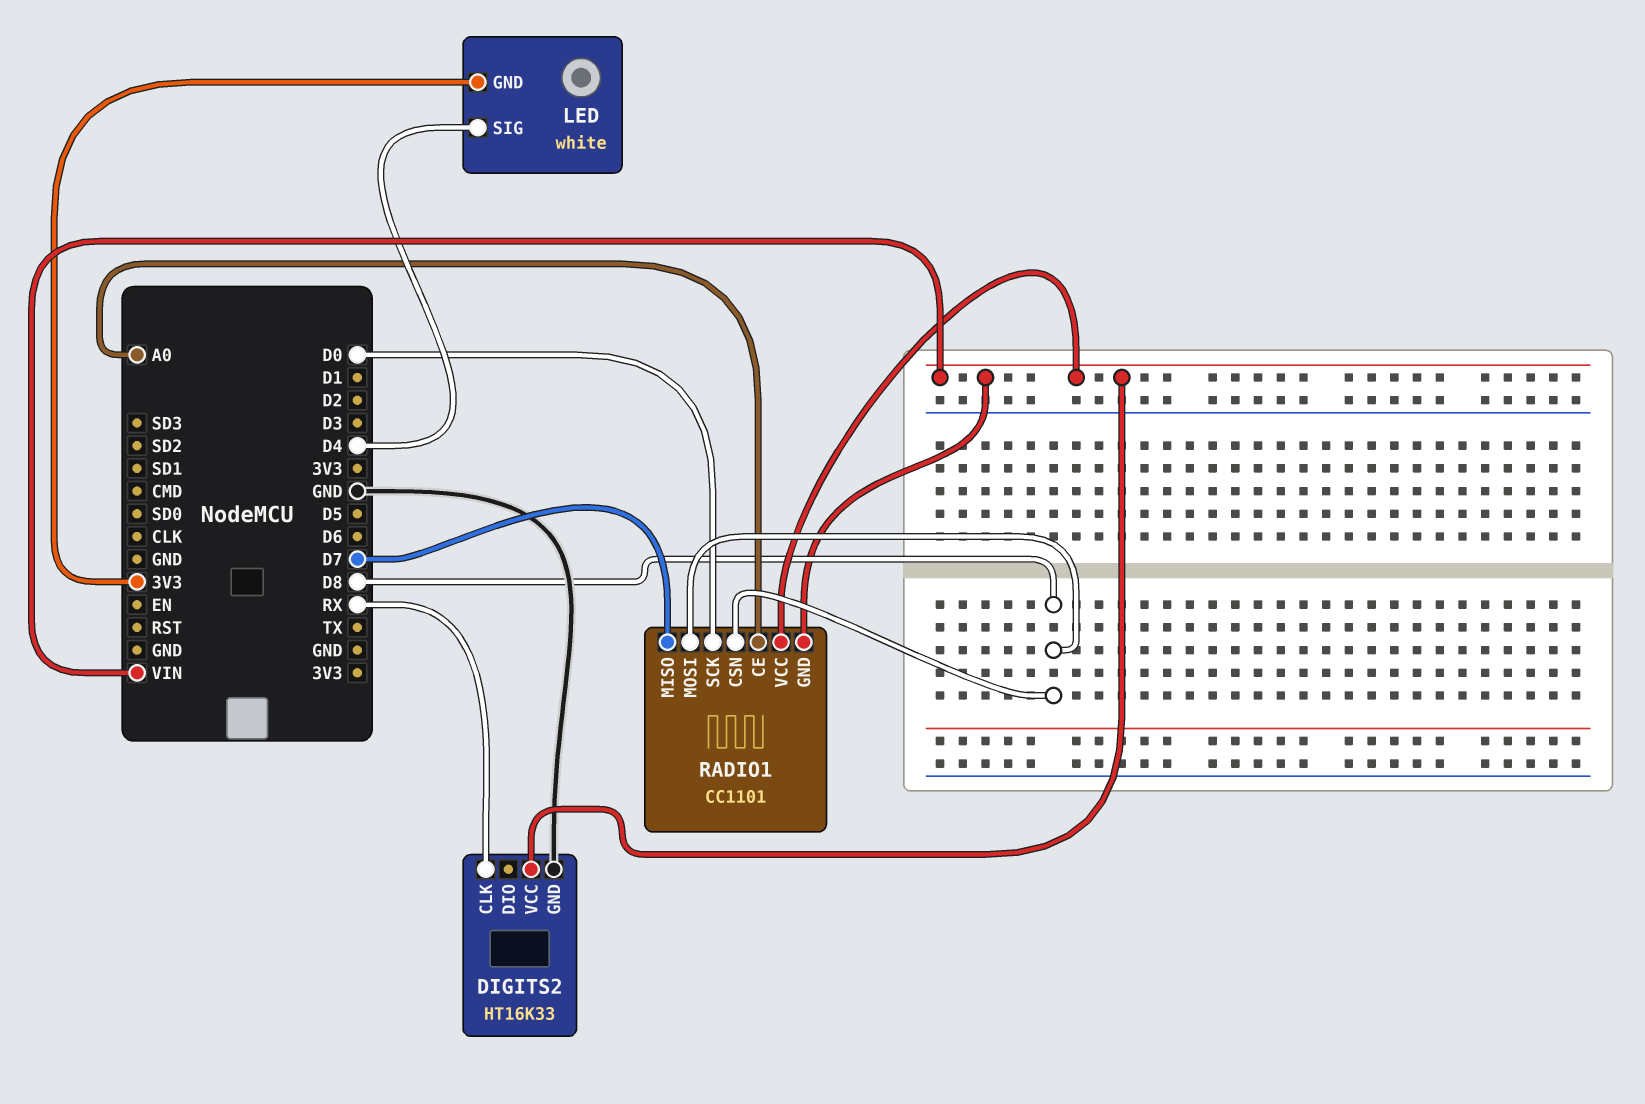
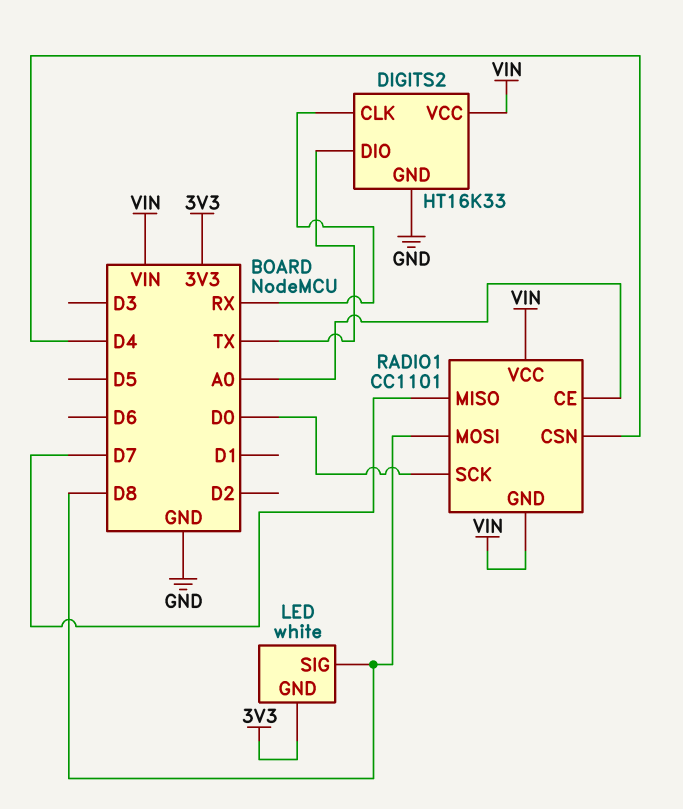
DIGITS2 pin DIO: none -> TX
LED pin SIG: D4 -> D8
RADIO1 pin CSN: D8 -> D4

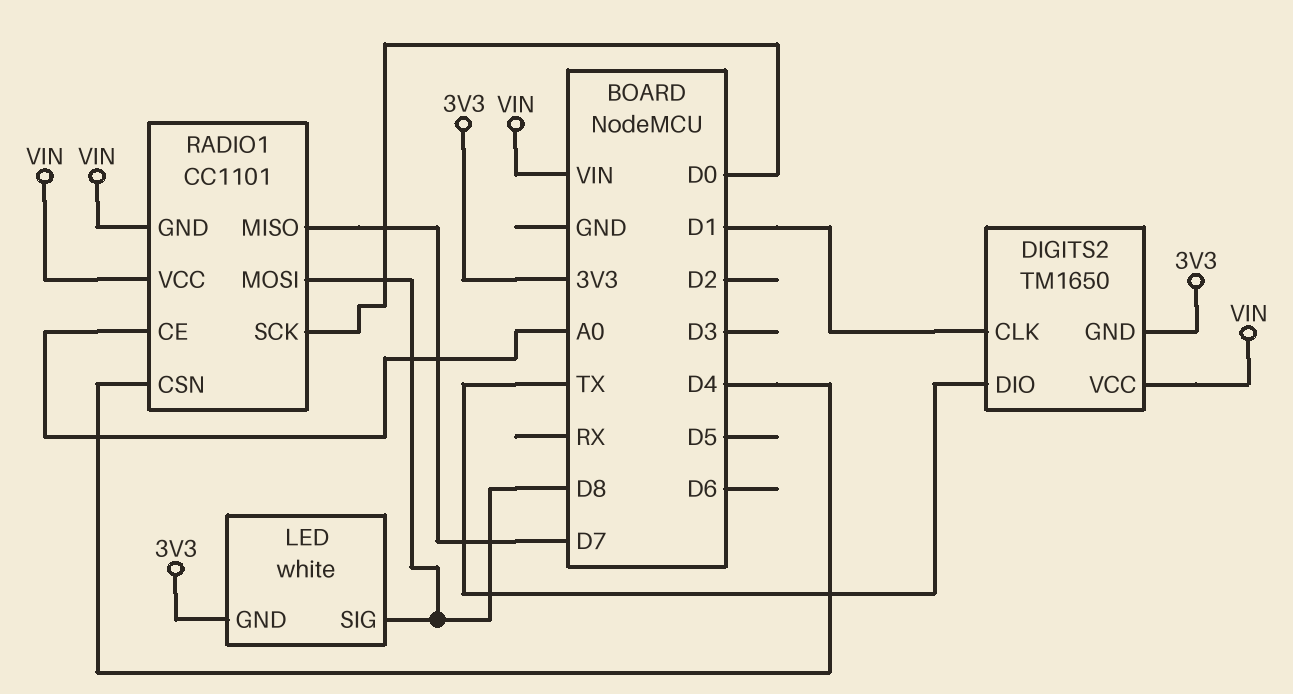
DIGITS2: HT16K33 -> TM1650
DIGITS2 pin CLK: RX -> D1
DIGITS2 pin GND: GND -> 3V3

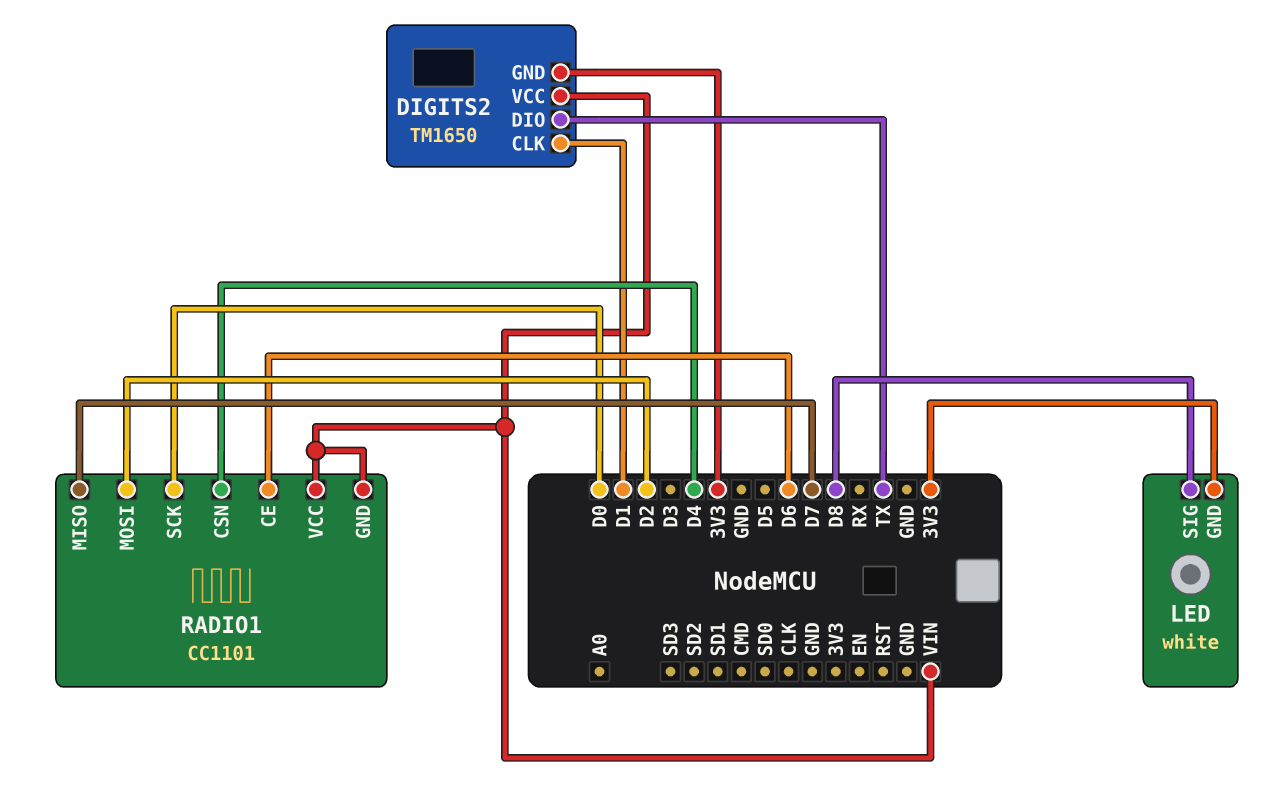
RADIO1 pin CE: A0 -> D6
RADIO1 pin MOSI: D8 -> D2

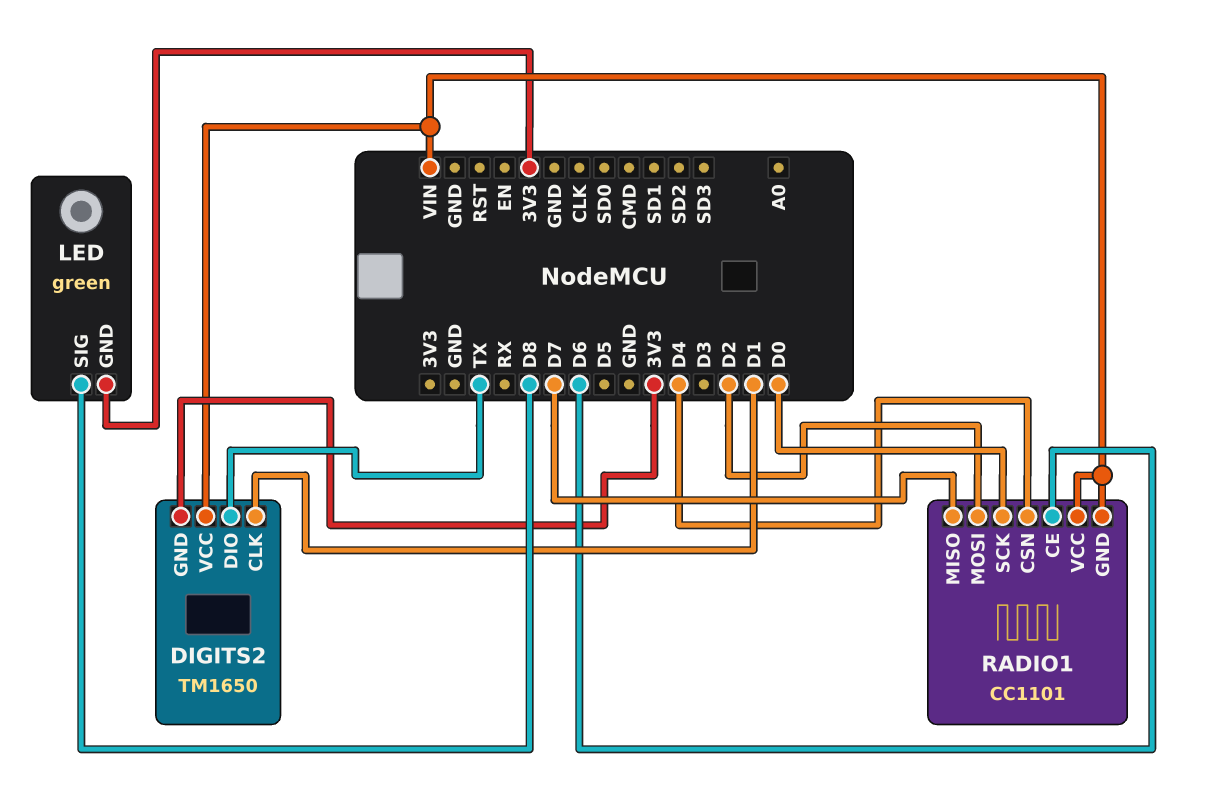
LED: white -> green

